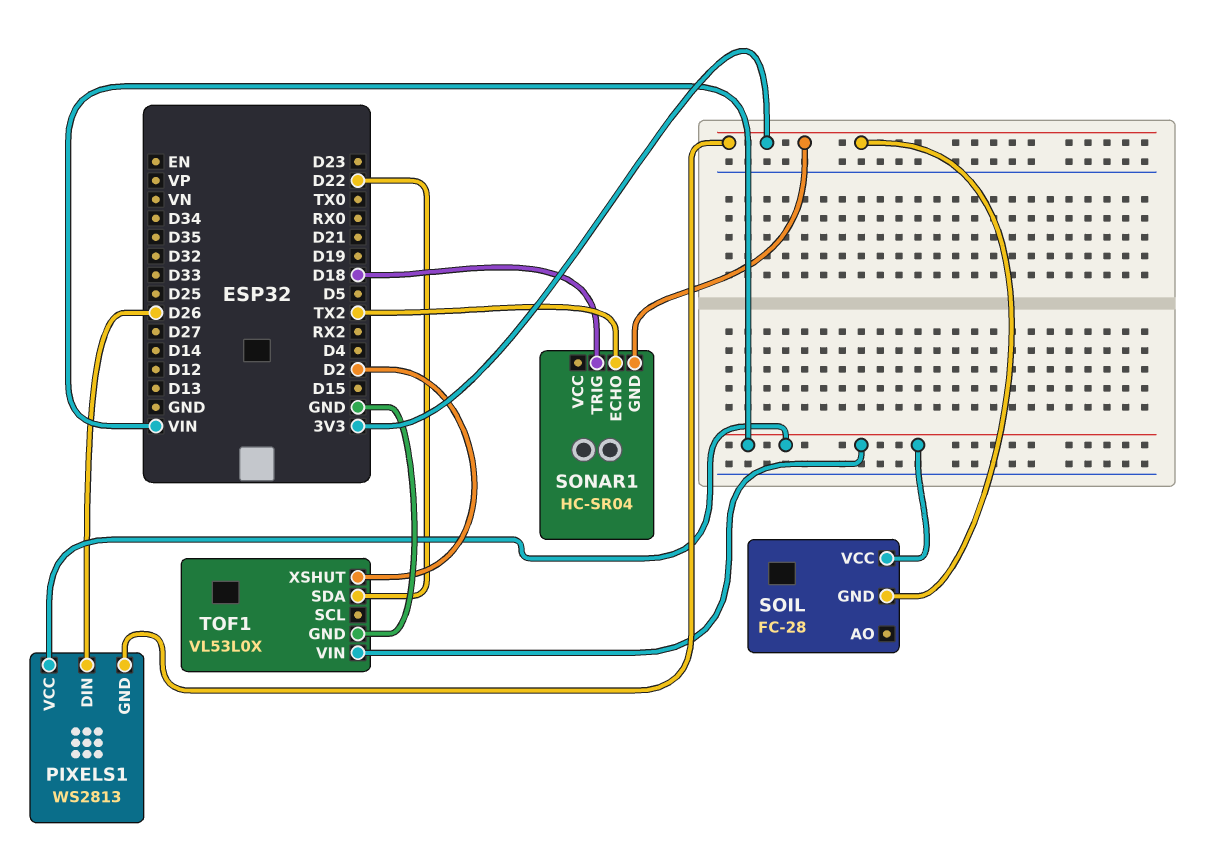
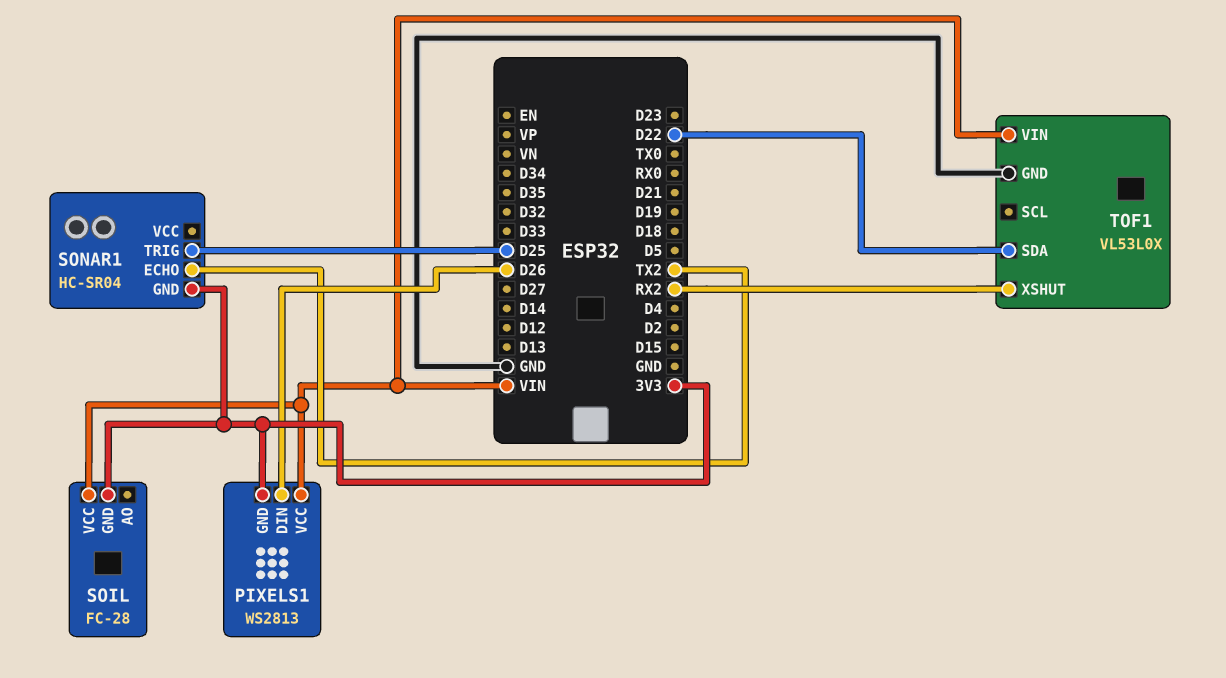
SONAR1 pin TRIG: D18 -> D25
TOF1 pin XSHUT: D2 -> RX2

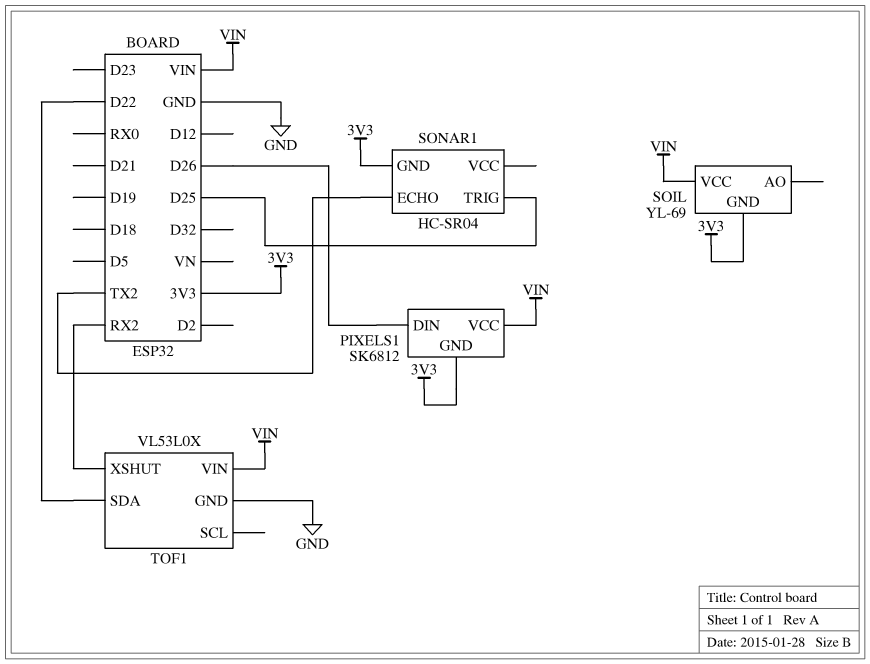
PIXELS1: WS2813 -> SK6812
SOIL: FC-28 -> YL-69

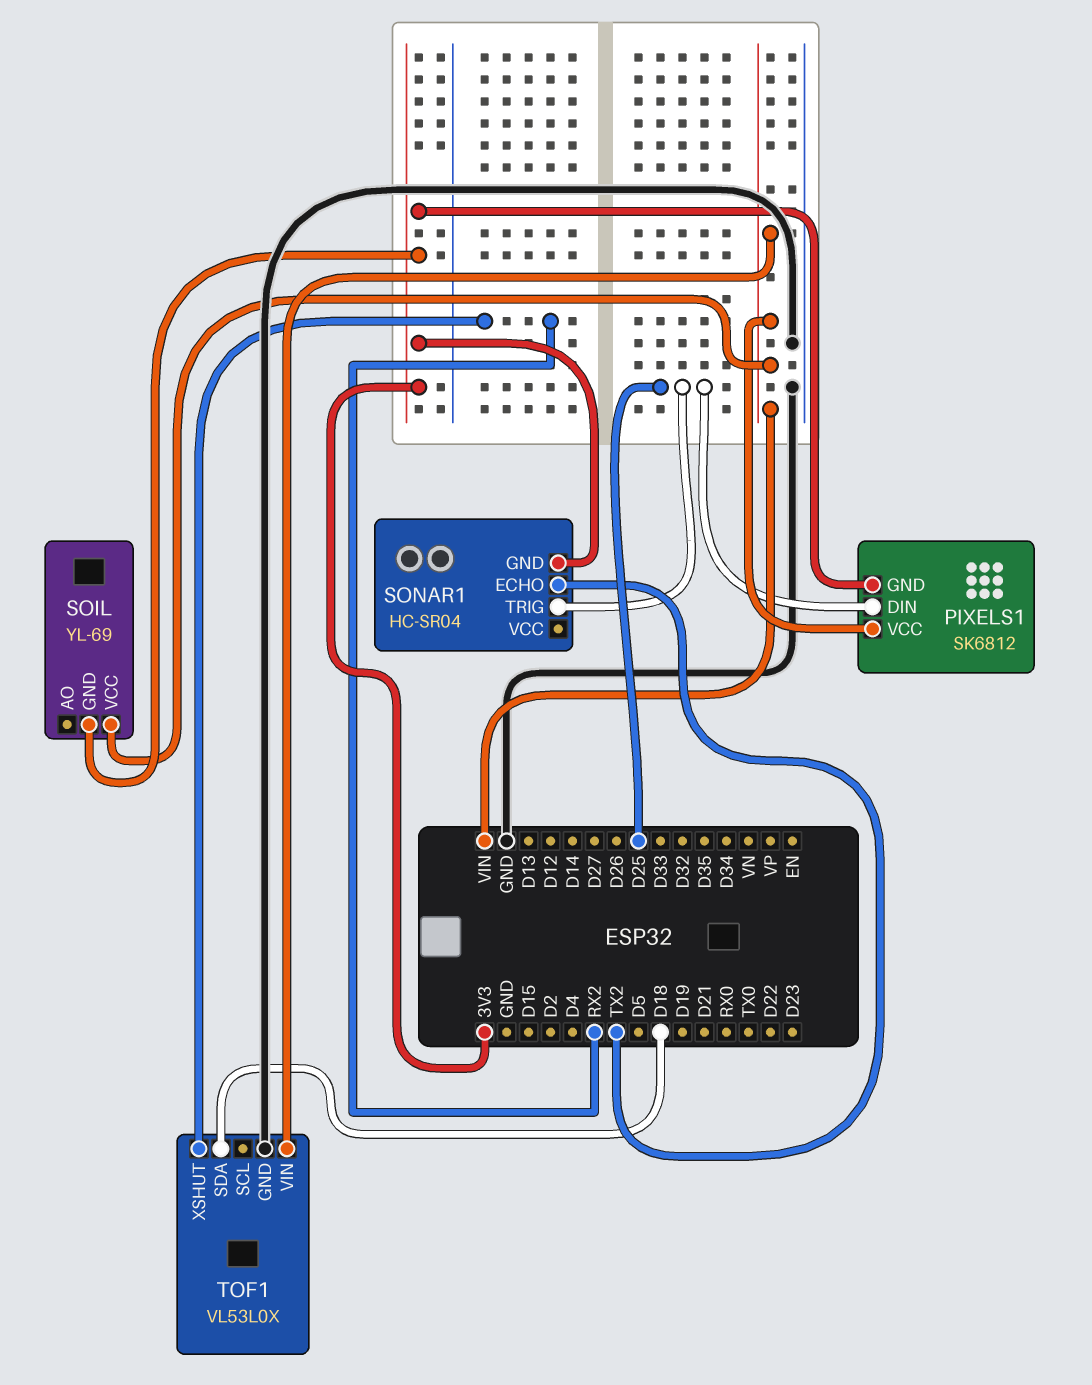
PIXELS1 pin DIN: D26 -> D25
TOF1 pin SDA: D22 -> D18

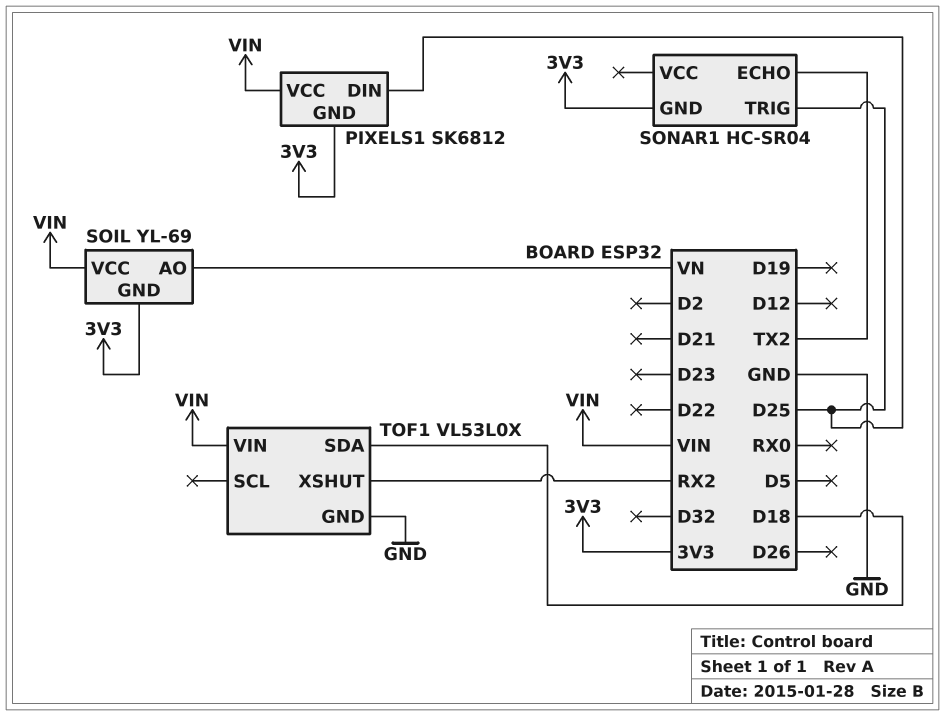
SOIL pin AO: none -> VN

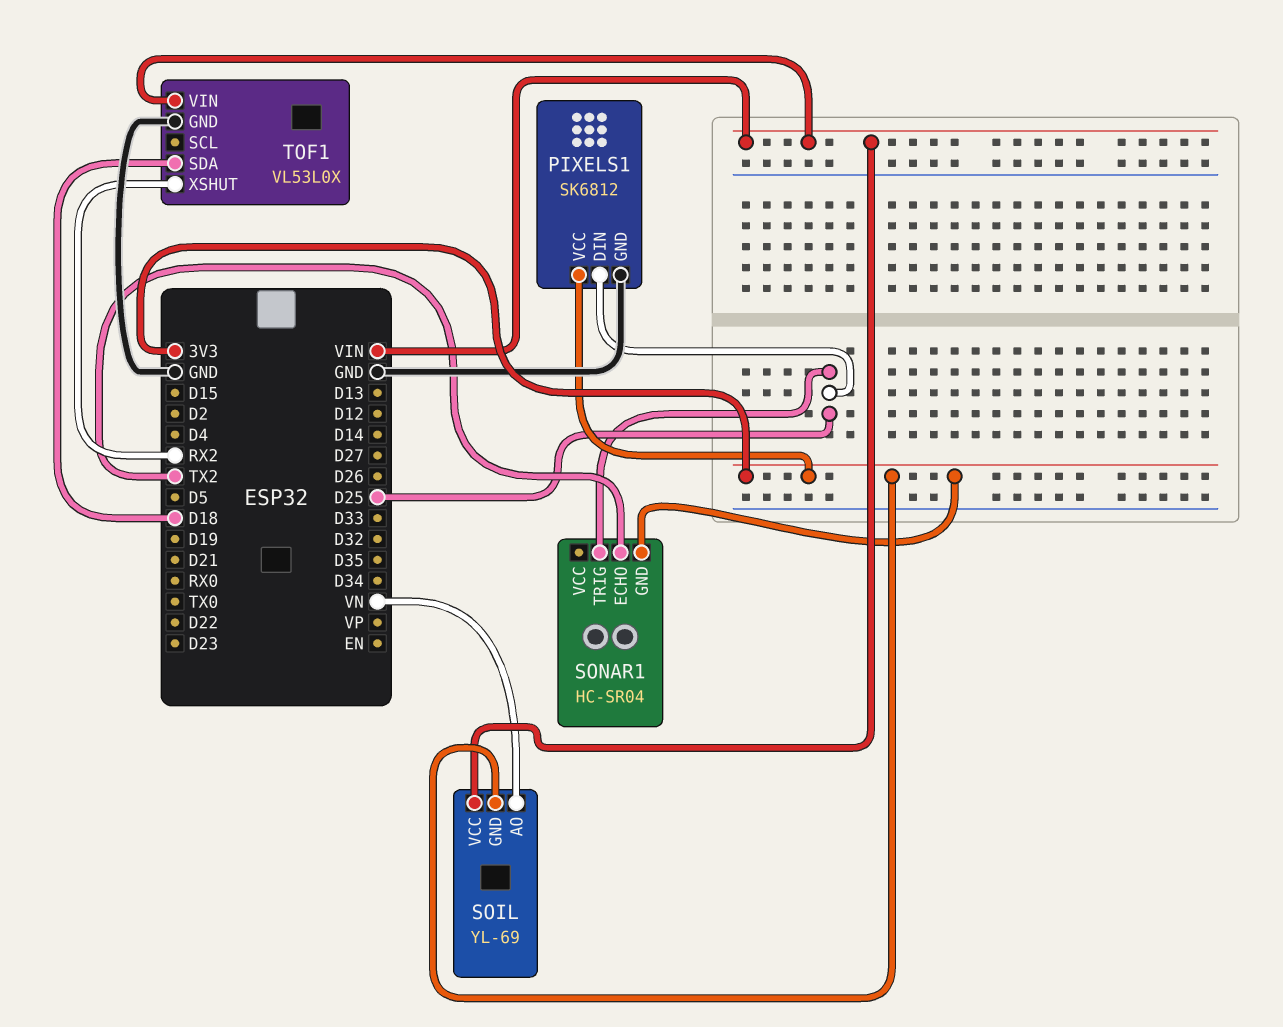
PIXELS1 pin GND: 3V3 -> GND
PIXELS1 pin VCC: VIN -> 3V3

